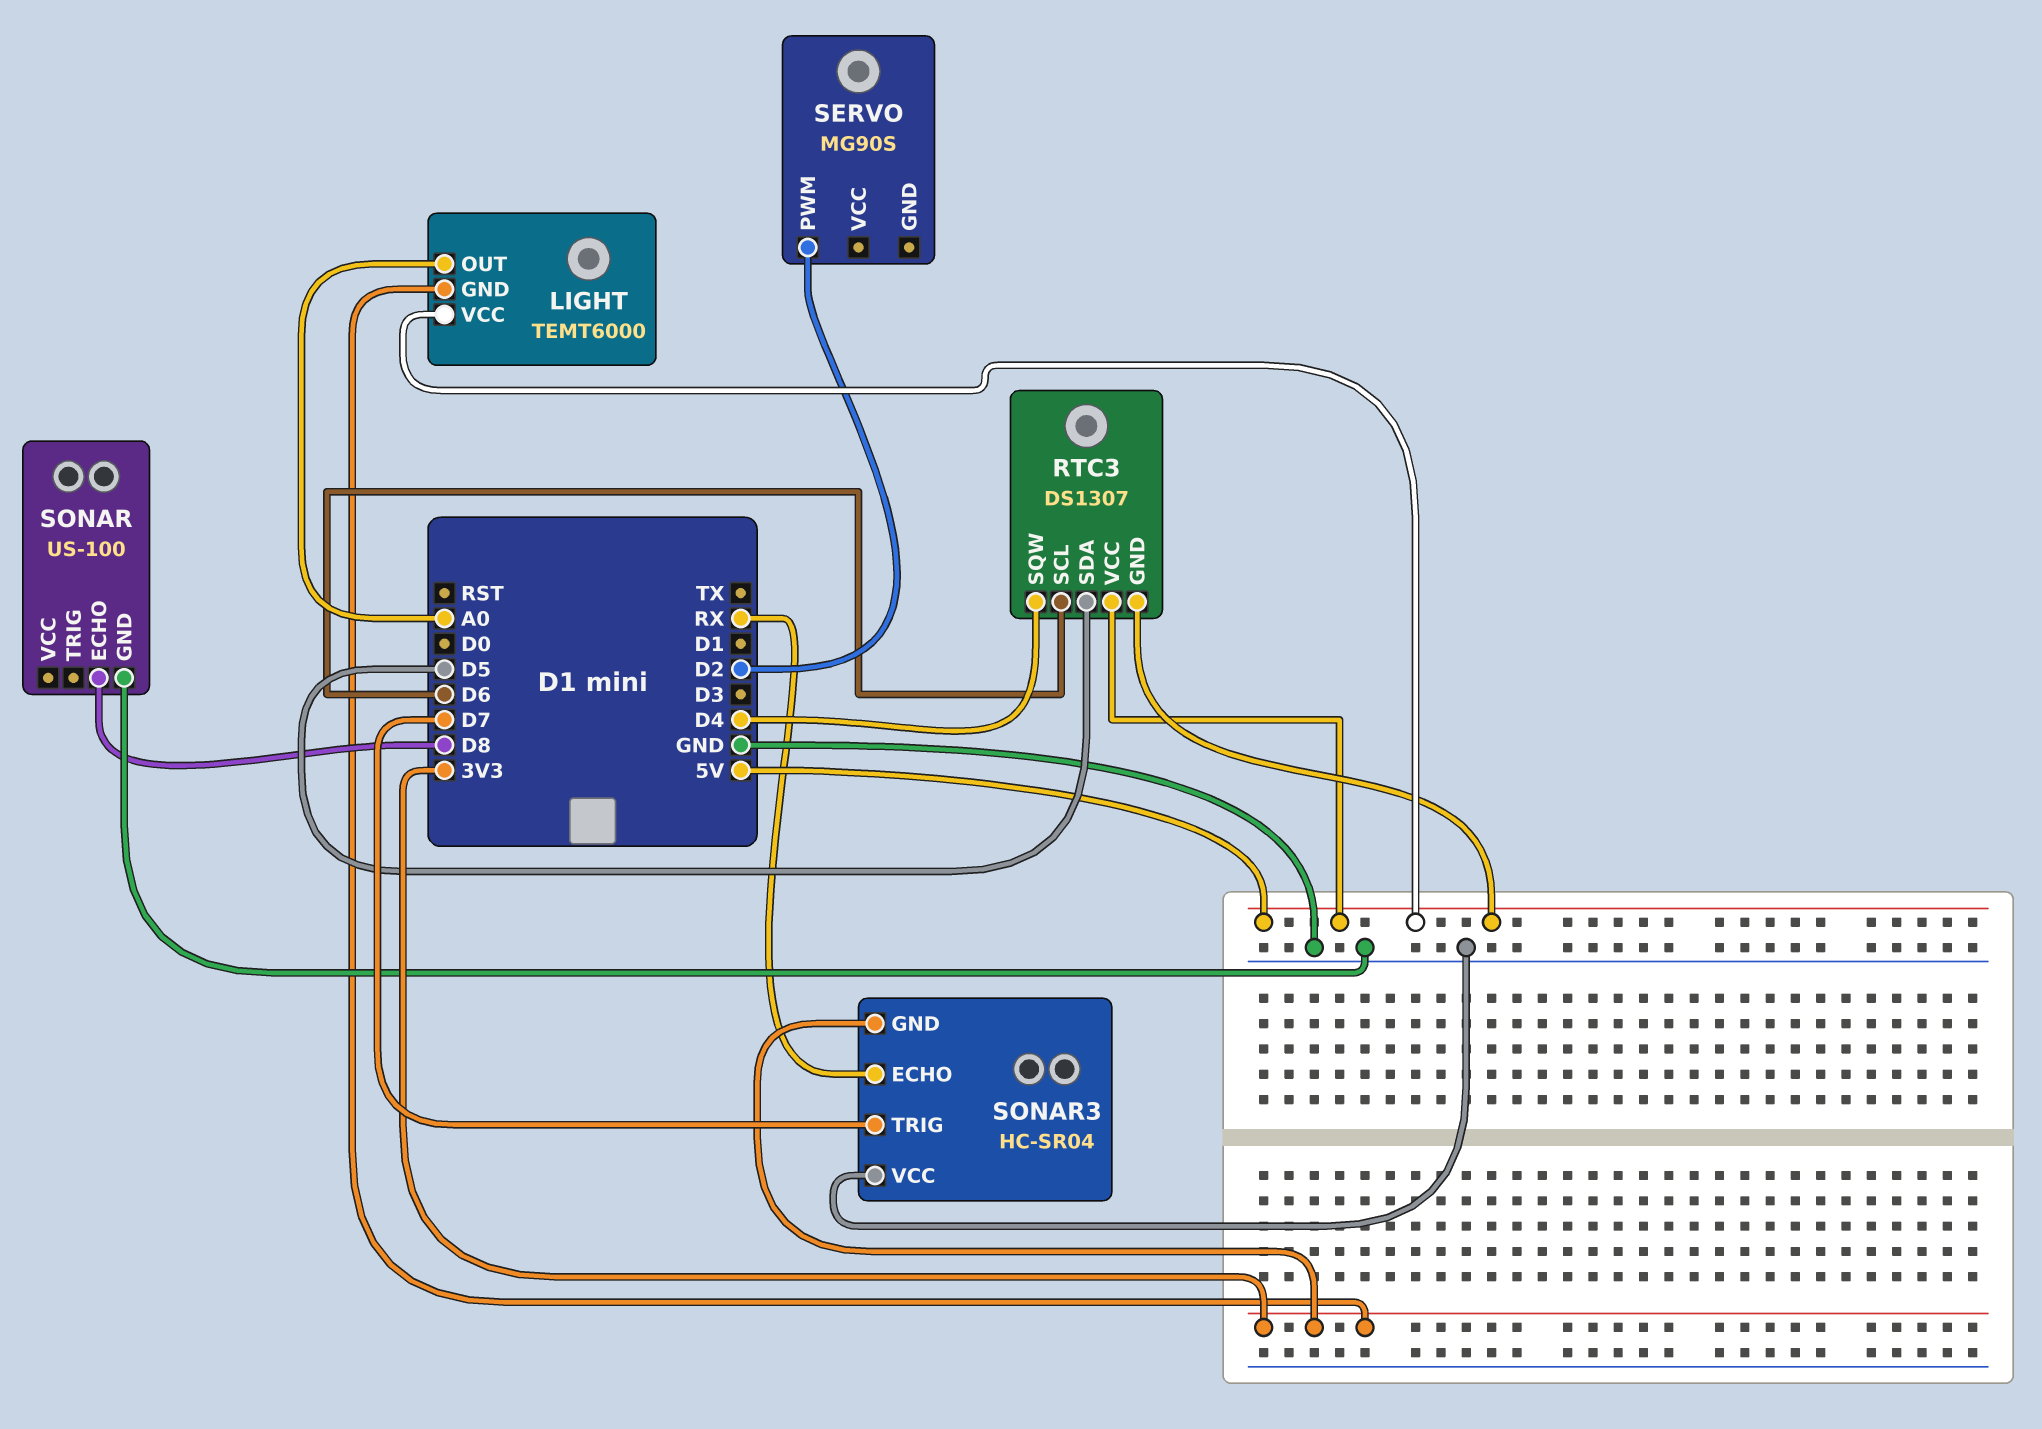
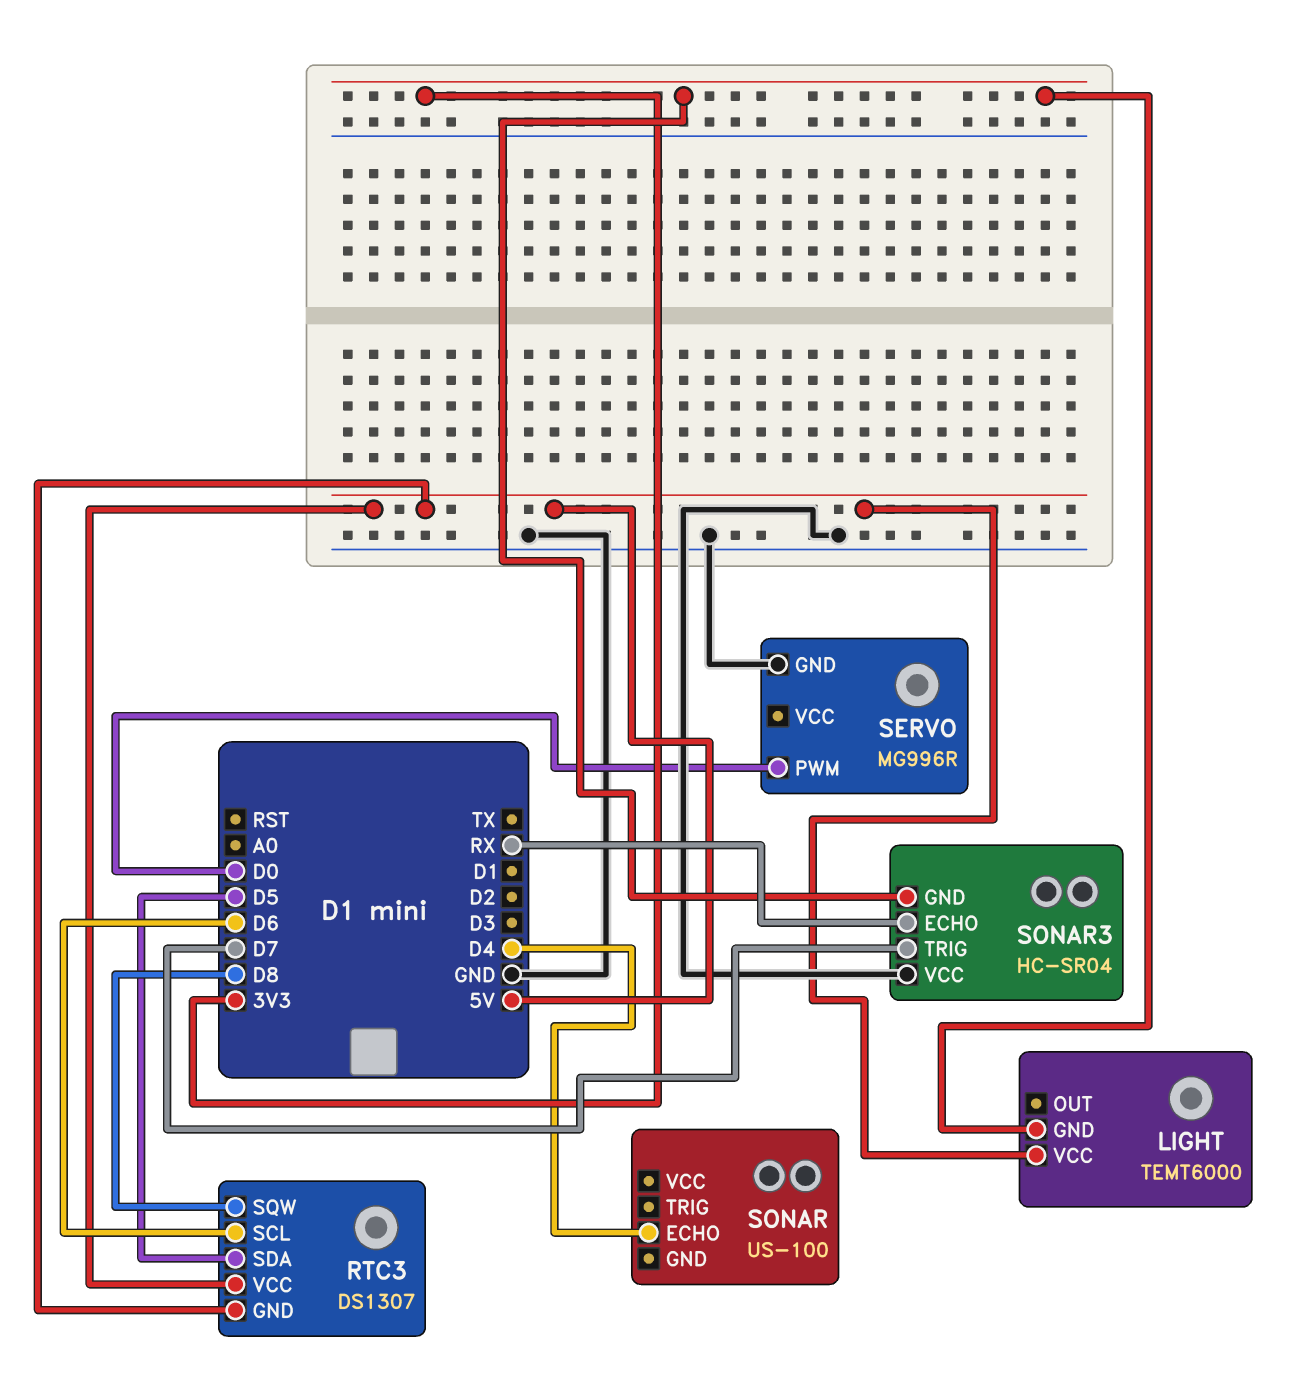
LIGHT pin OUT: A0 -> none
RTC3 pin SQW: D4 -> D8
SERVO: MG90S -> MG996R
SERVO pin GND: none -> GND
SERVO pin PWM: D2 -> D0
SONAR pin ECHO: D8 -> D4
SONAR pin GND: GND -> none

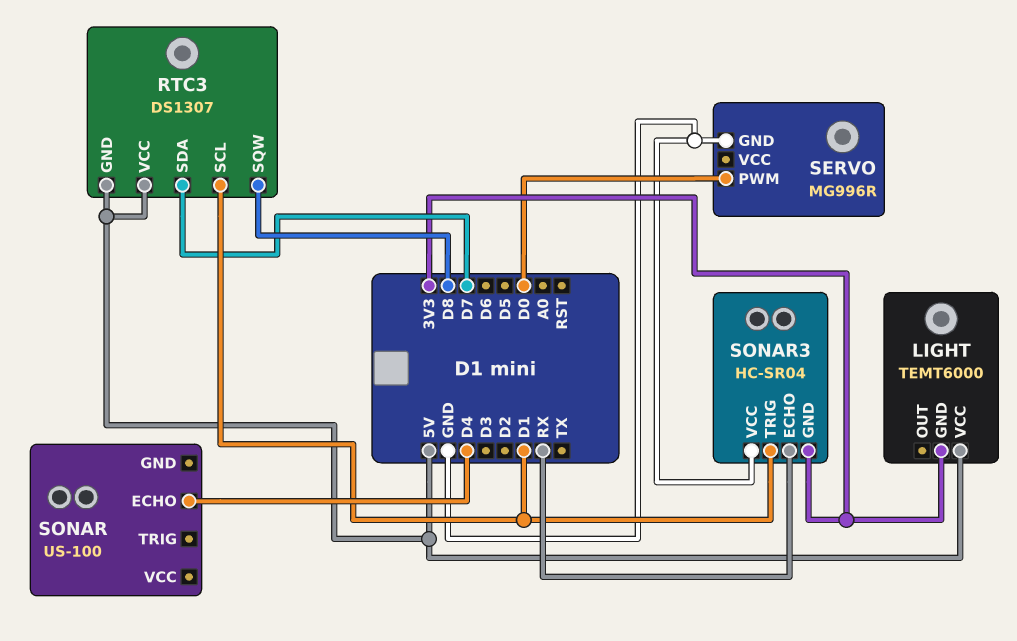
RTC3 pin SCL: D6 -> D1
RTC3 pin SDA: D5 -> D7
SONAR3 pin TRIG: D7 -> D1

